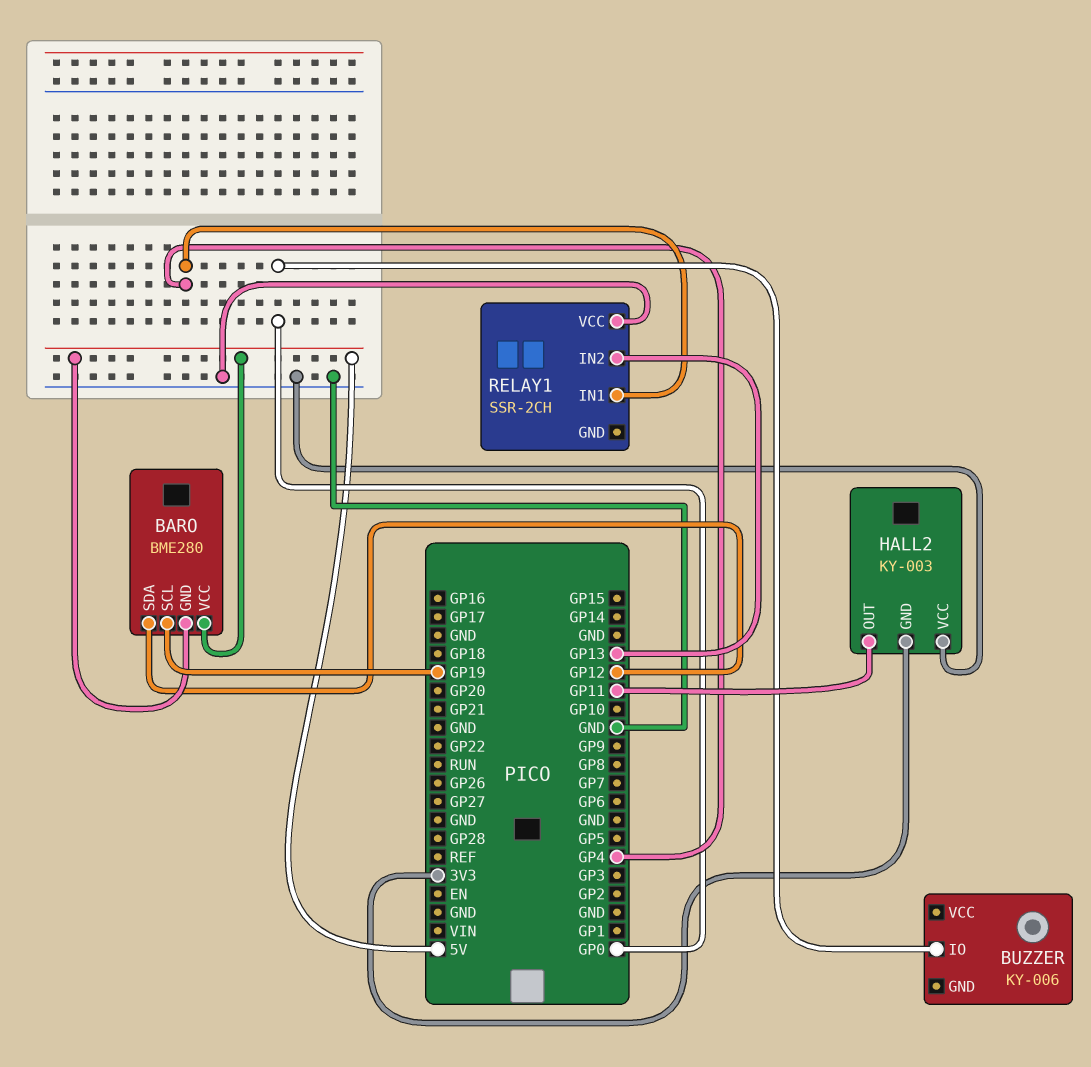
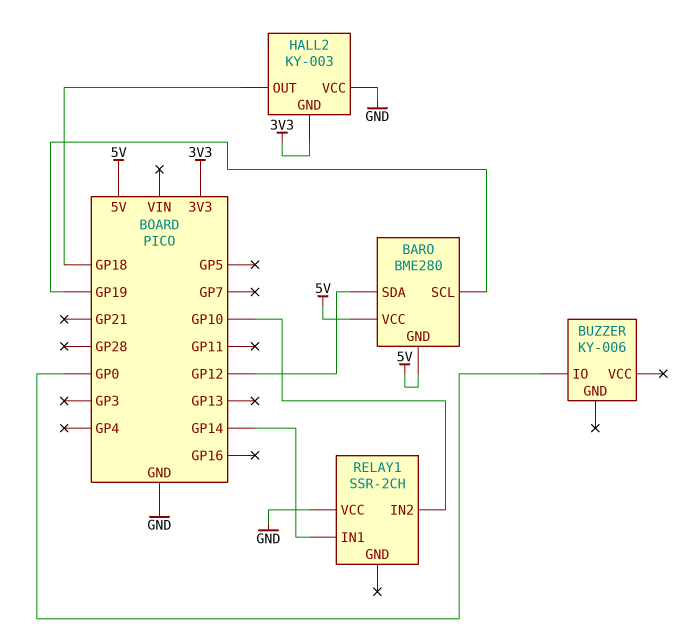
HALL2 pin OUT: GP11 -> GP18
RELAY1 pin IN1: GP4 -> GP14
RELAY1 pin IN2: GP13 -> GP10

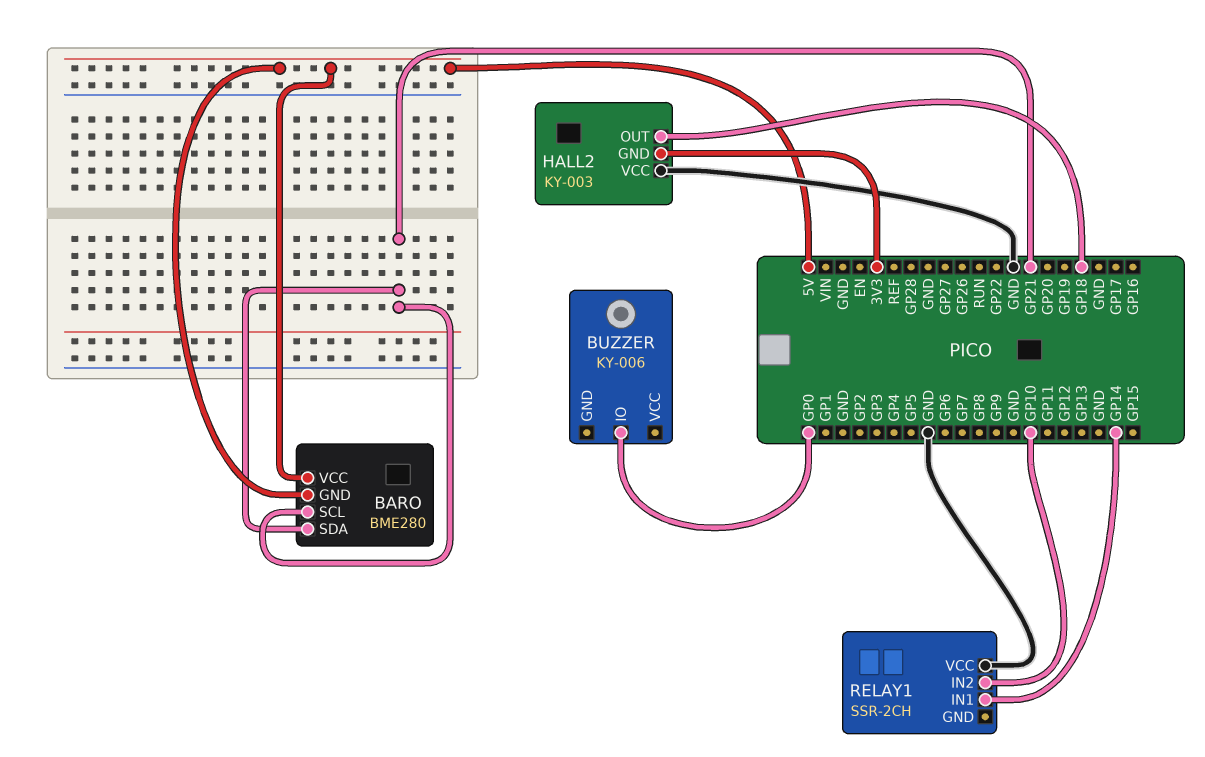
BARO pin SCL: GP19 -> GP21
BARO pin SDA: GP12 -> GP21

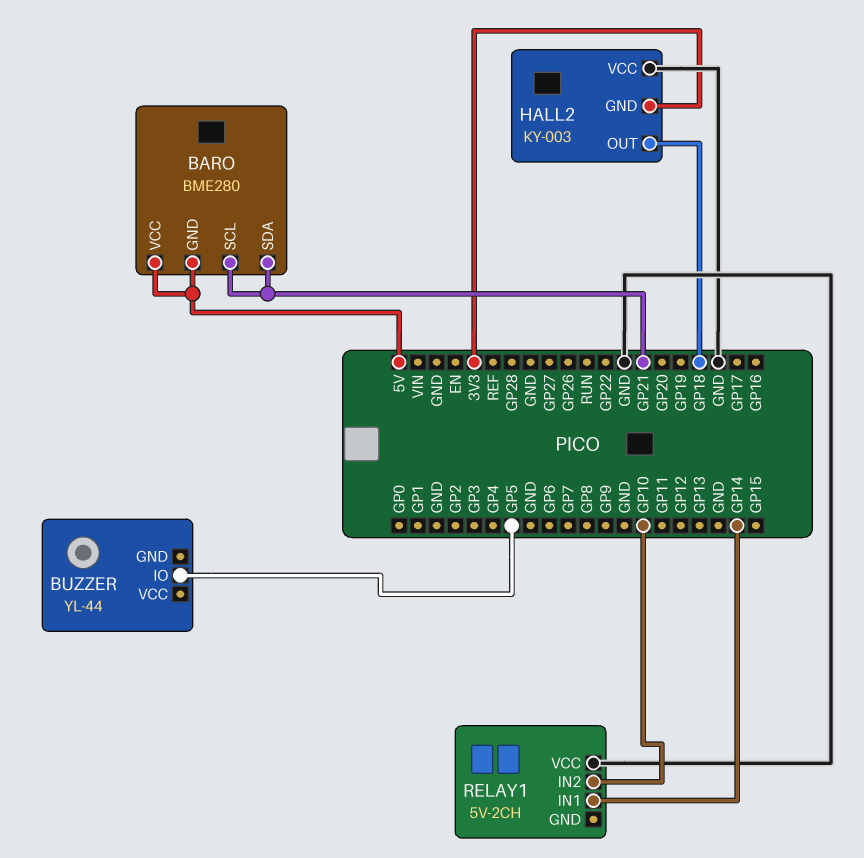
BUZZER: KY-006 -> YL-44
BUZZER pin IO: GP0 -> GP5
RELAY1: SSR-2CH -> 5V-2CH

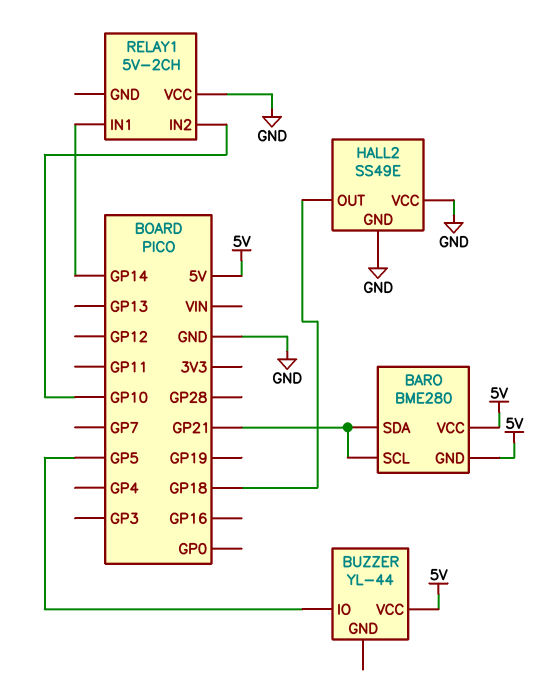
BUZZER pin VCC: none -> 5V
HALL2: KY-003 -> SS49E
HALL2 pin GND: 3V3 -> GND

